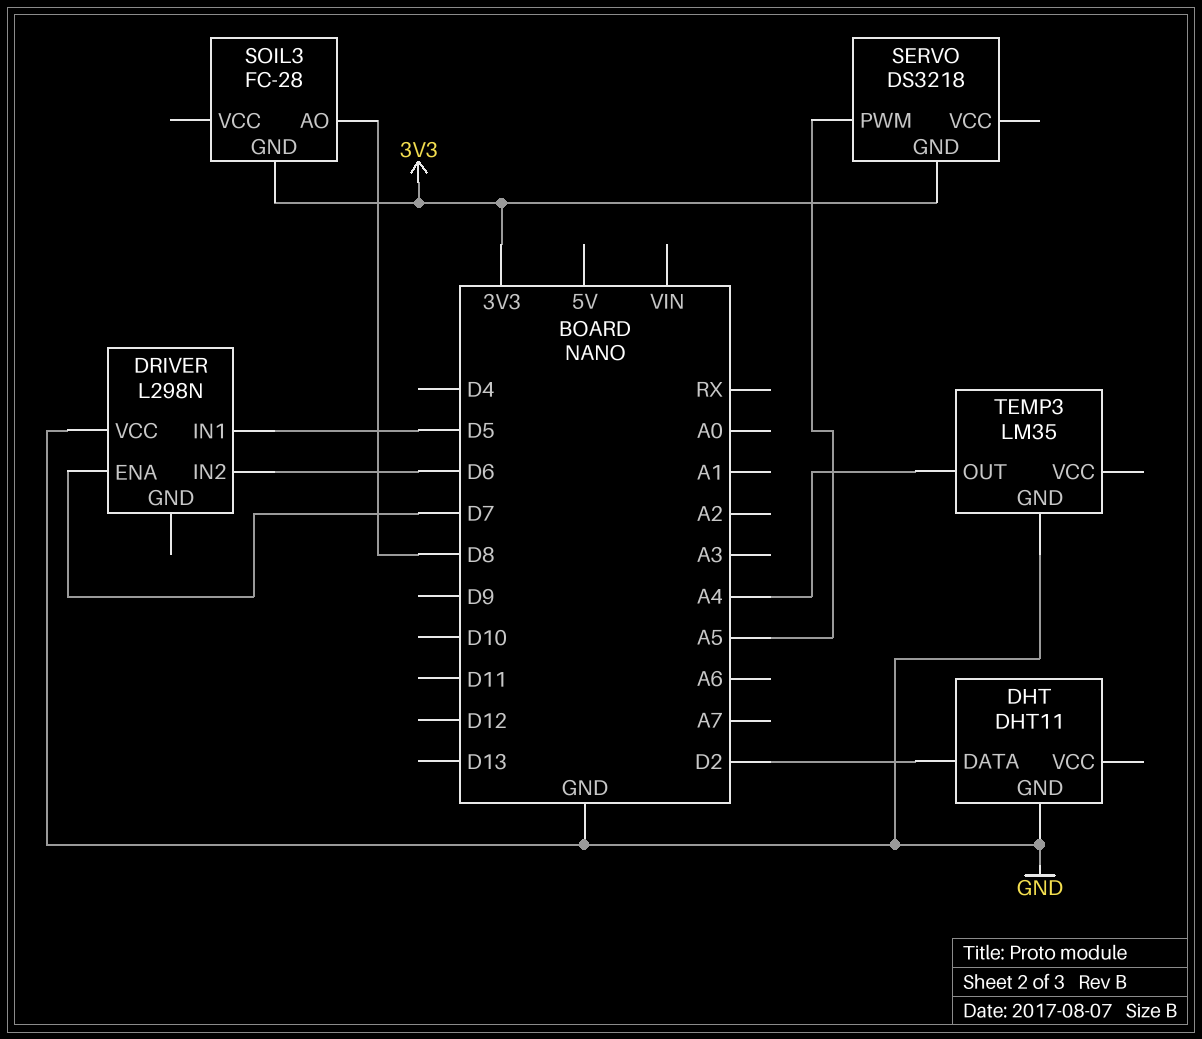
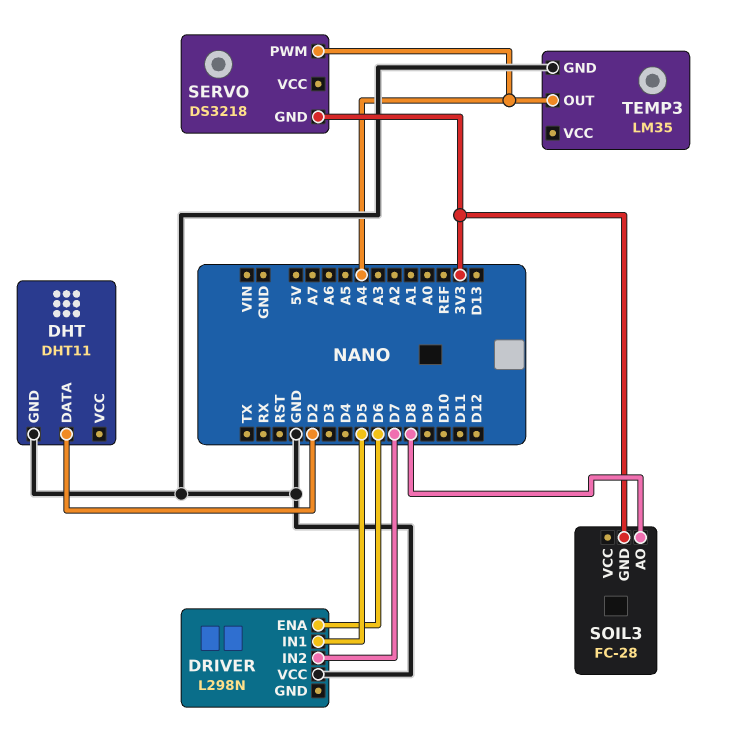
DRIVER pin ENA: D7 -> D6
DRIVER pin IN2: D6 -> D7
SERVO pin PWM: A5 -> A4

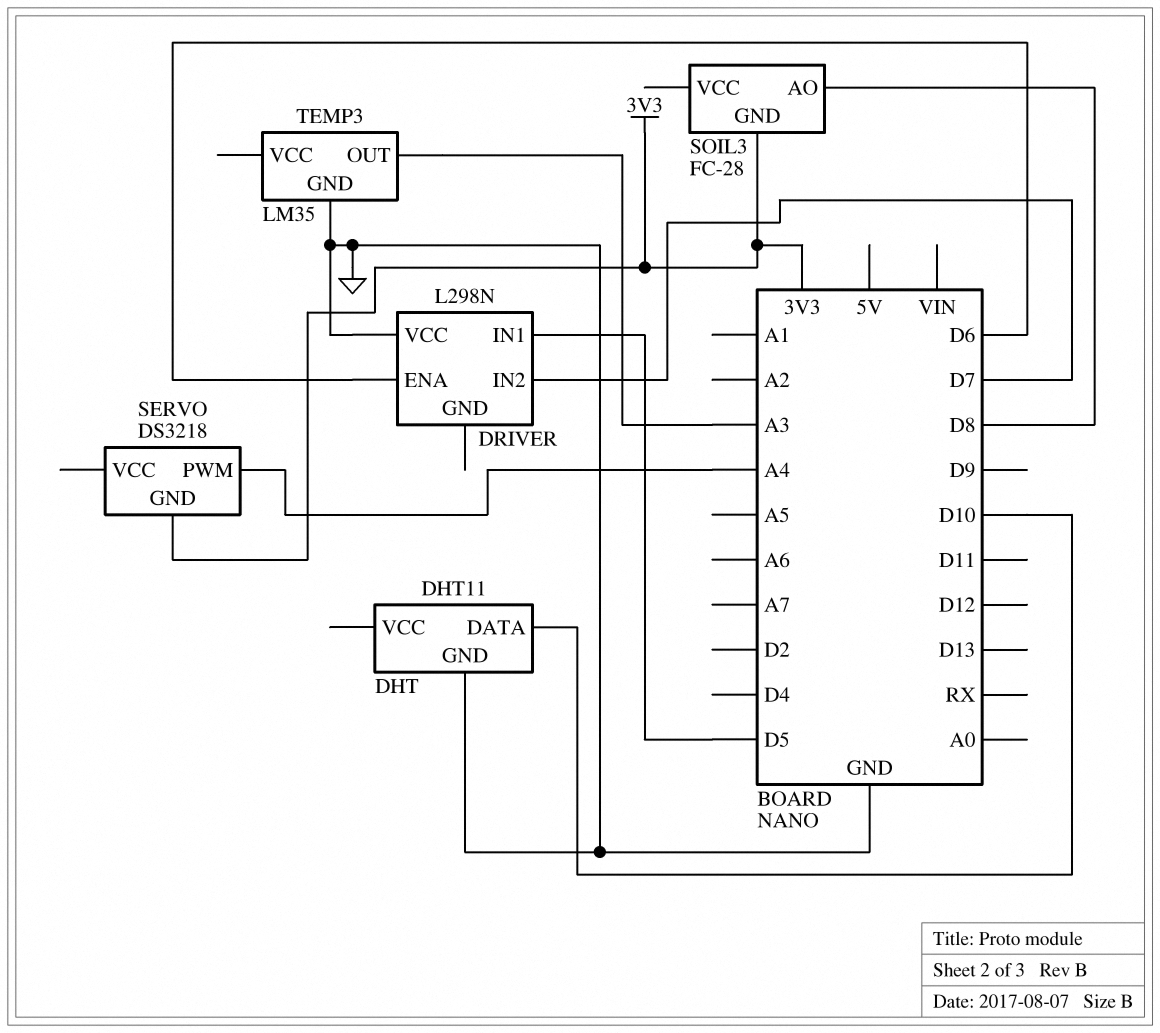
DHT pin DATA: D2 -> D10
TEMP3 pin OUT: A4 -> A3

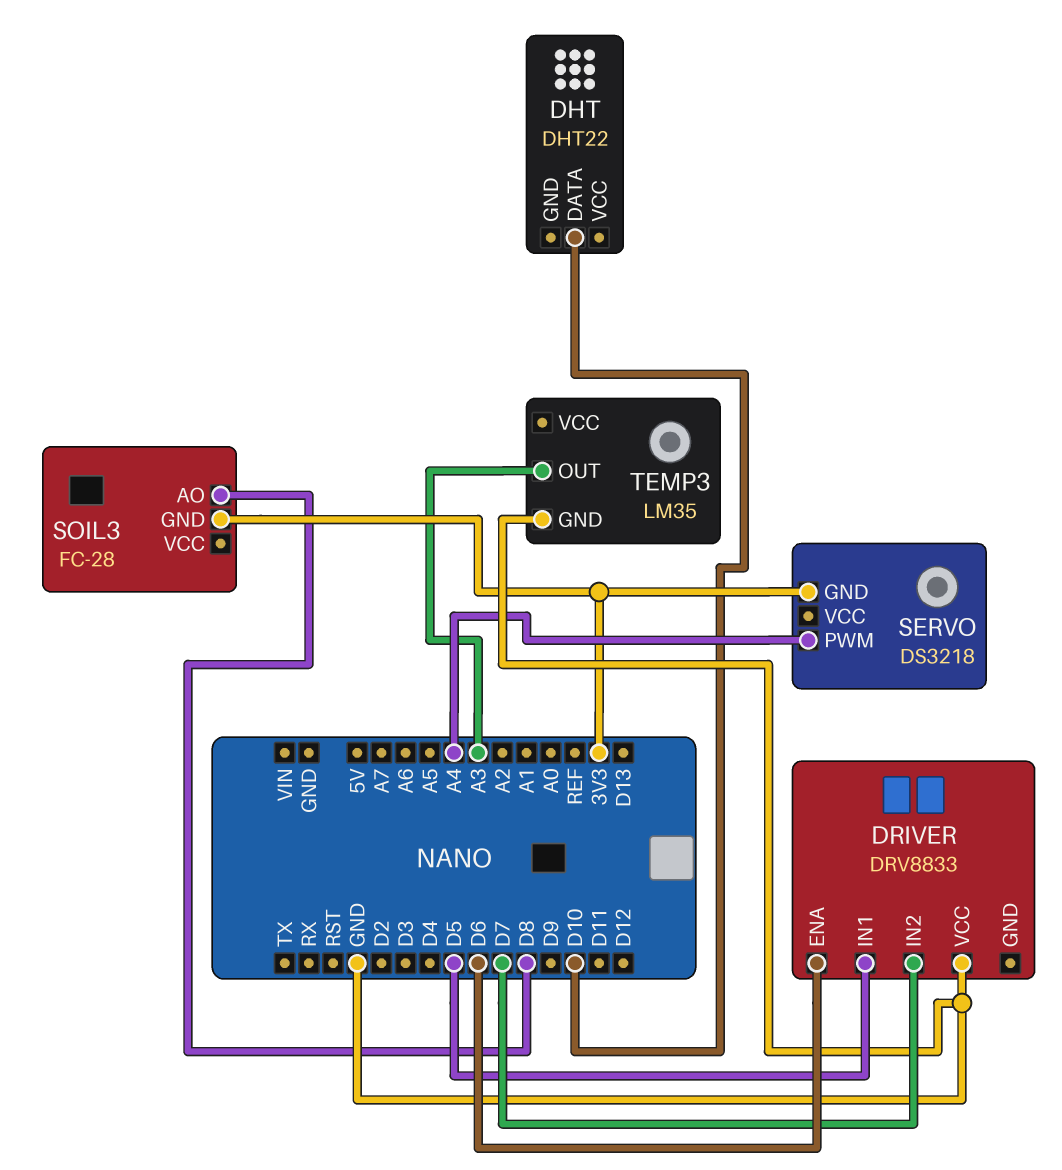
DHT: DHT11 -> DHT22
DHT pin GND: GND -> none
DRIVER: L298N -> DRV8833

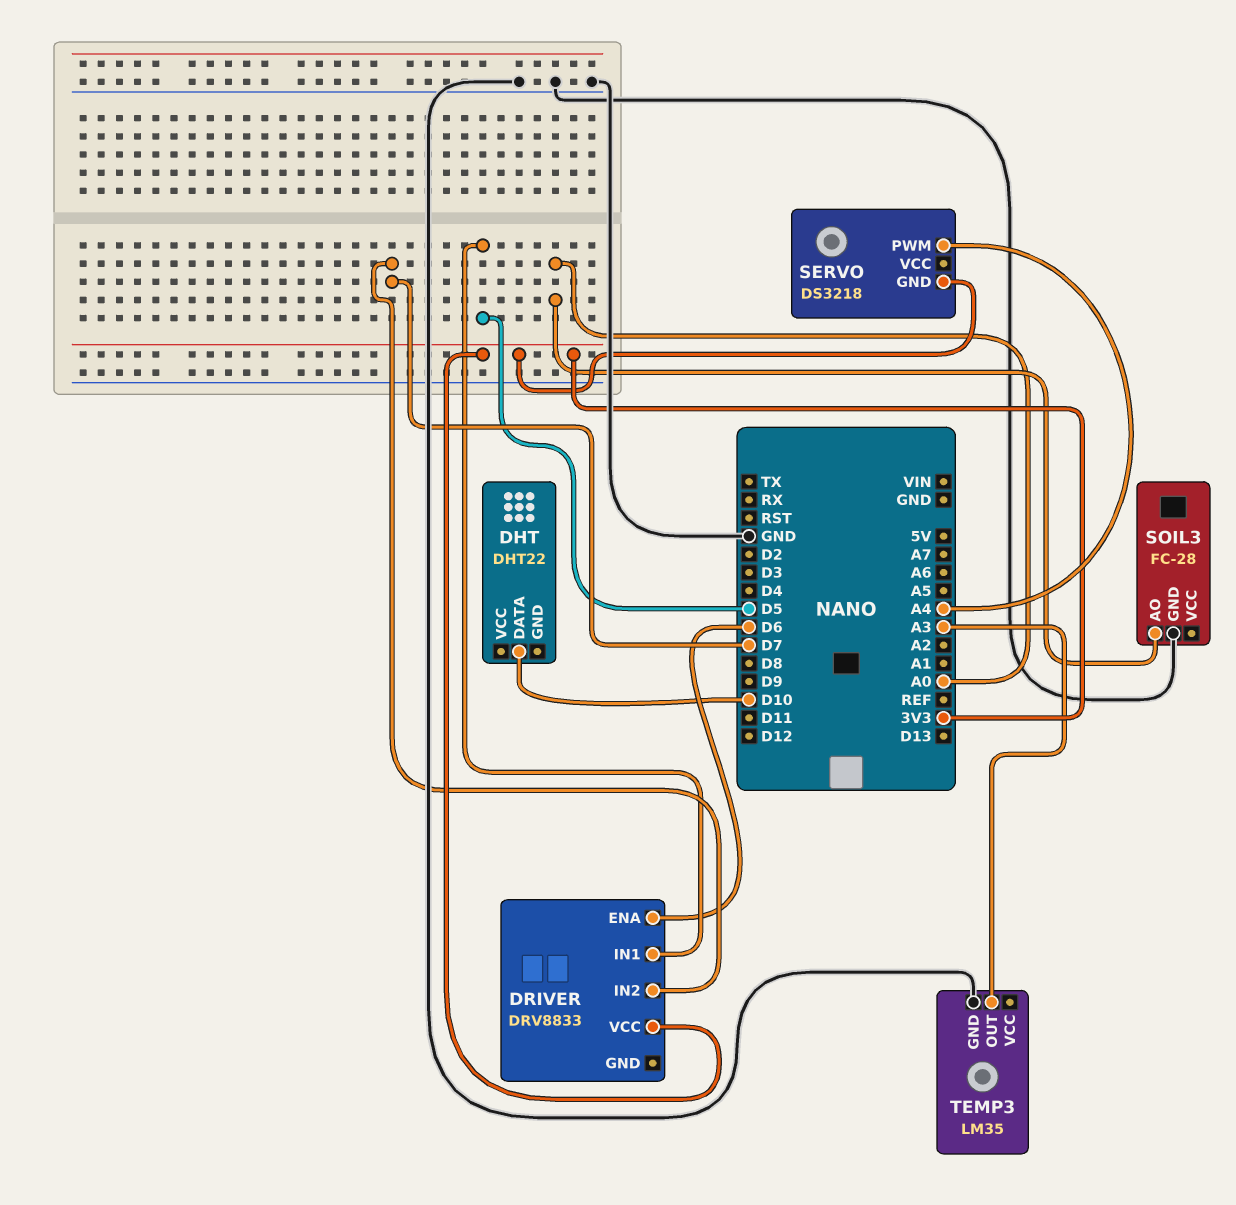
DRIVER pin VCC: GND -> 3V3
SOIL3 pin AO: D8 -> A0
SOIL3 pin GND: 3V3 -> GND

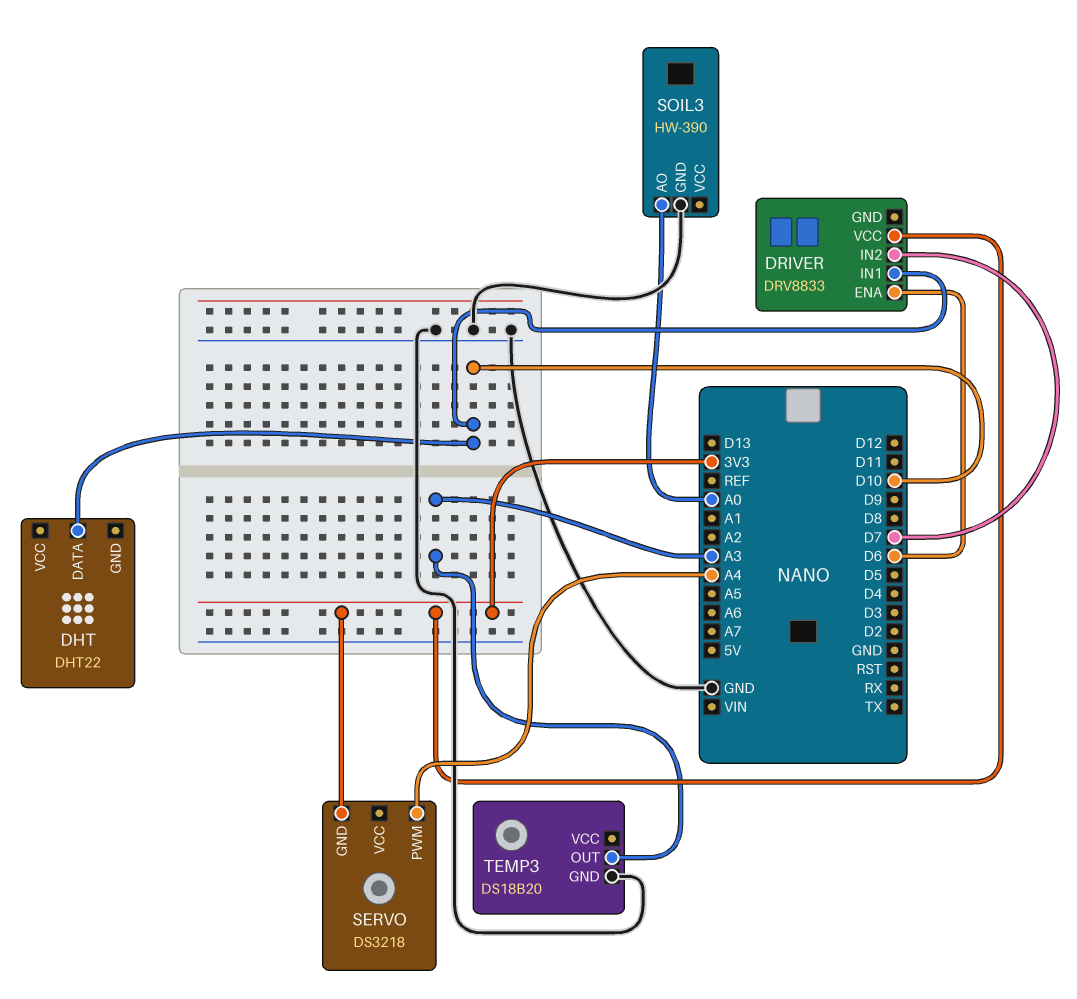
DRIVER pin IN1: D5 -> D10
SOIL3: FC-28 -> HW-390
TEMP3: LM35 -> DS18B20

